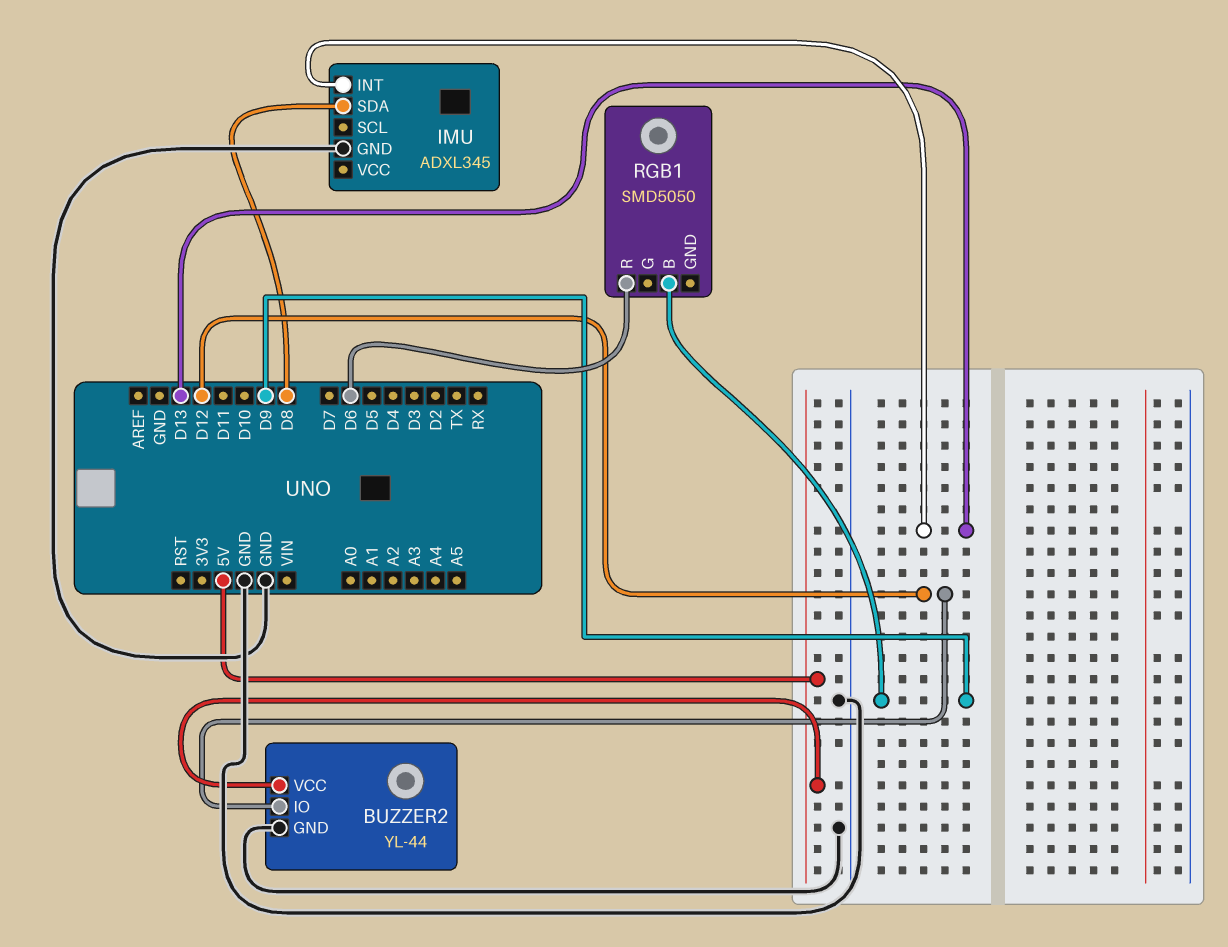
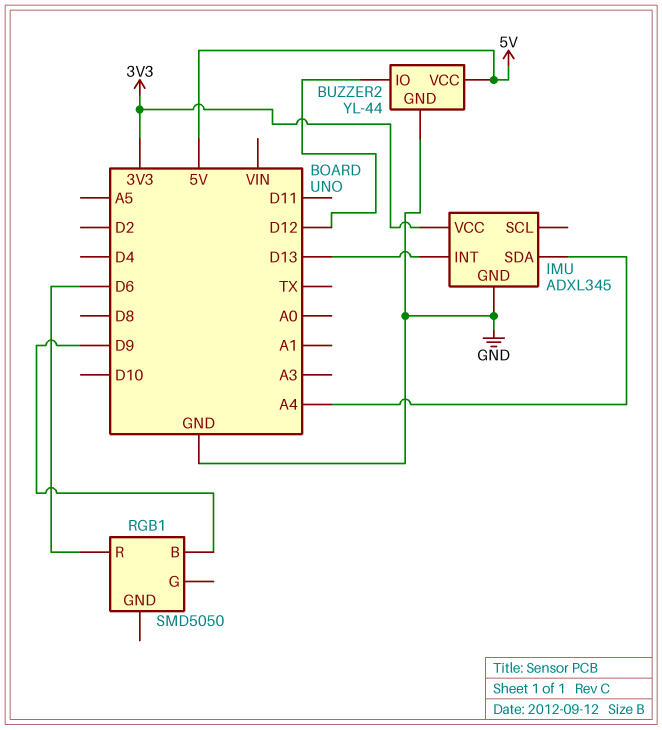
IMU pin SDA: D8 -> A4
IMU pin VCC: none -> 3V3

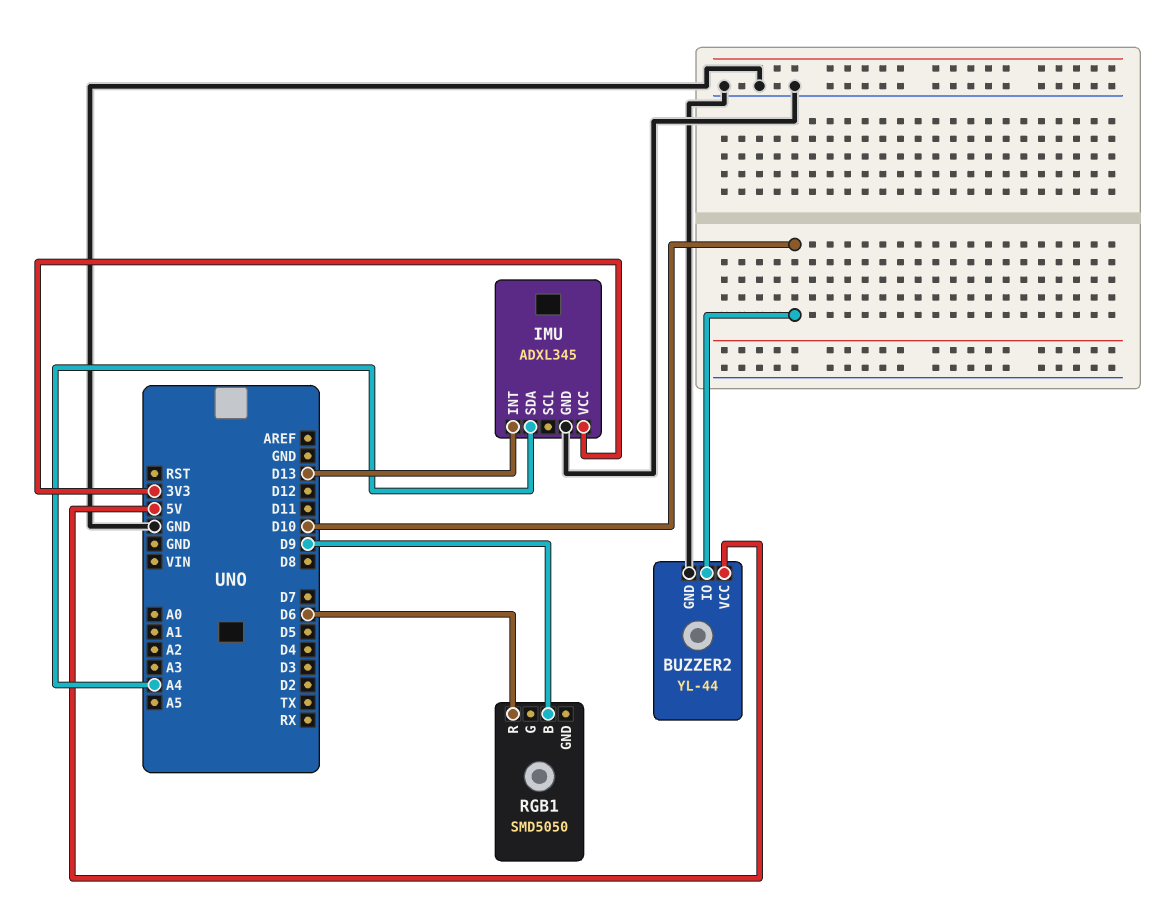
BUZZER2 pin IO: D12 -> D10

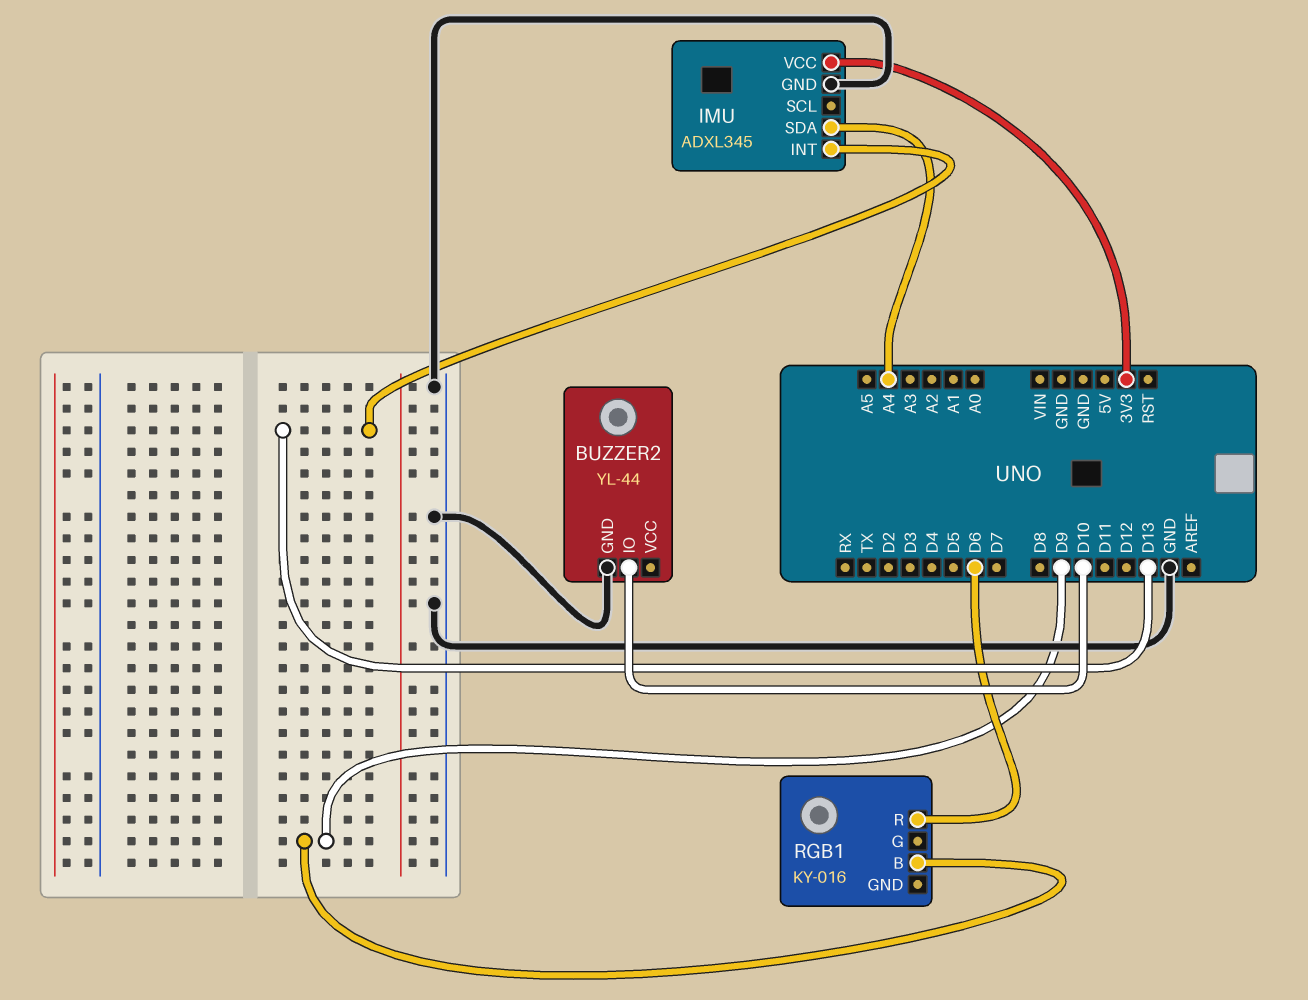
BUZZER2 pin VCC: 5V -> none
RGB1: SMD5050 -> KY-016

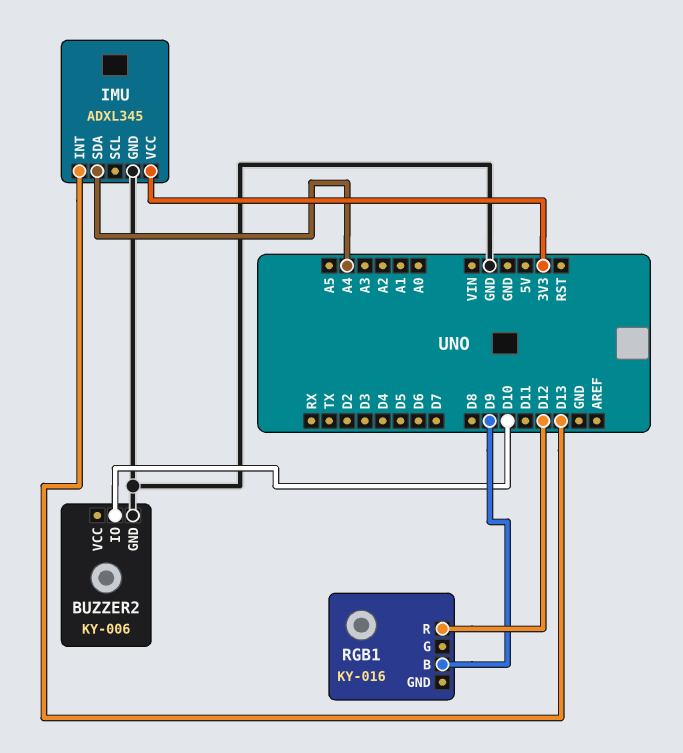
BUZZER2: YL-44 -> KY-006
RGB1 pin R: D6 -> D12

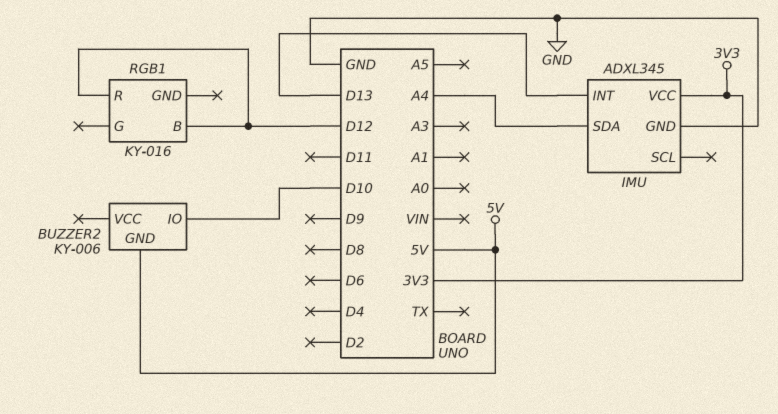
BUZZER2 pin GND: GND -> 5V
RGB1 pin B: D9 -> D12

